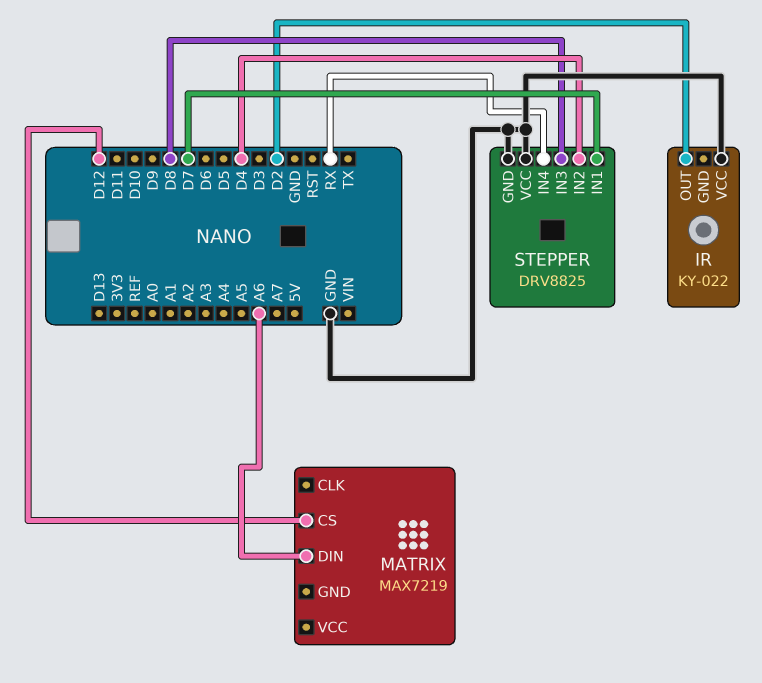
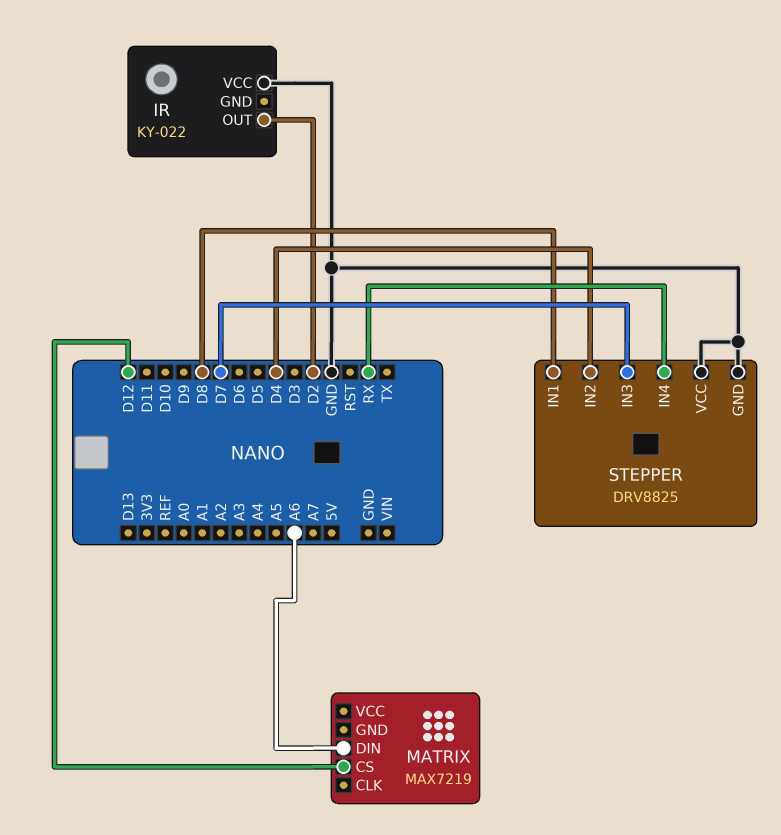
STEPPER pin IN1: D7 -> D8
STEPPER pin IN3: D8 -> D7

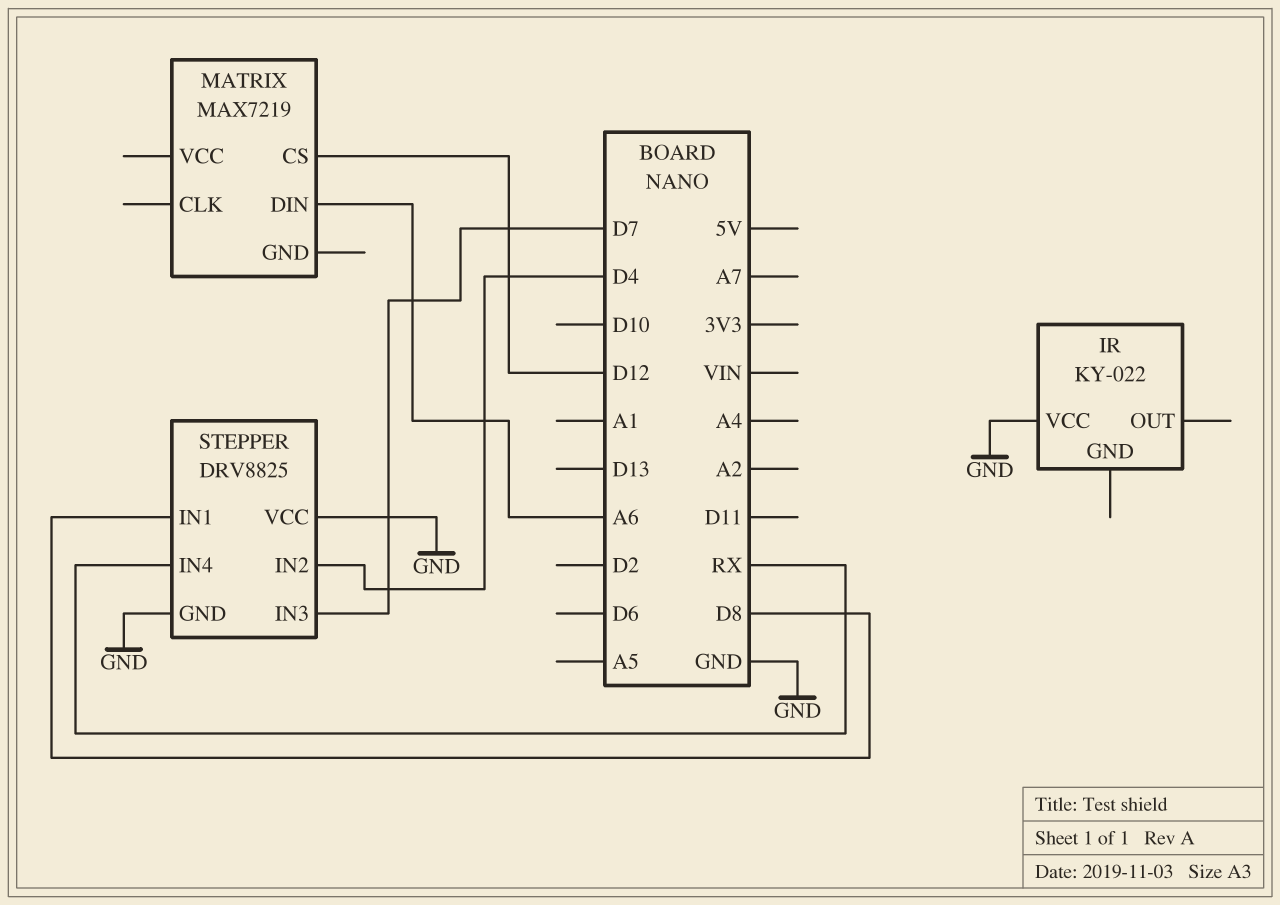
IR pin OUT: D2 -> none

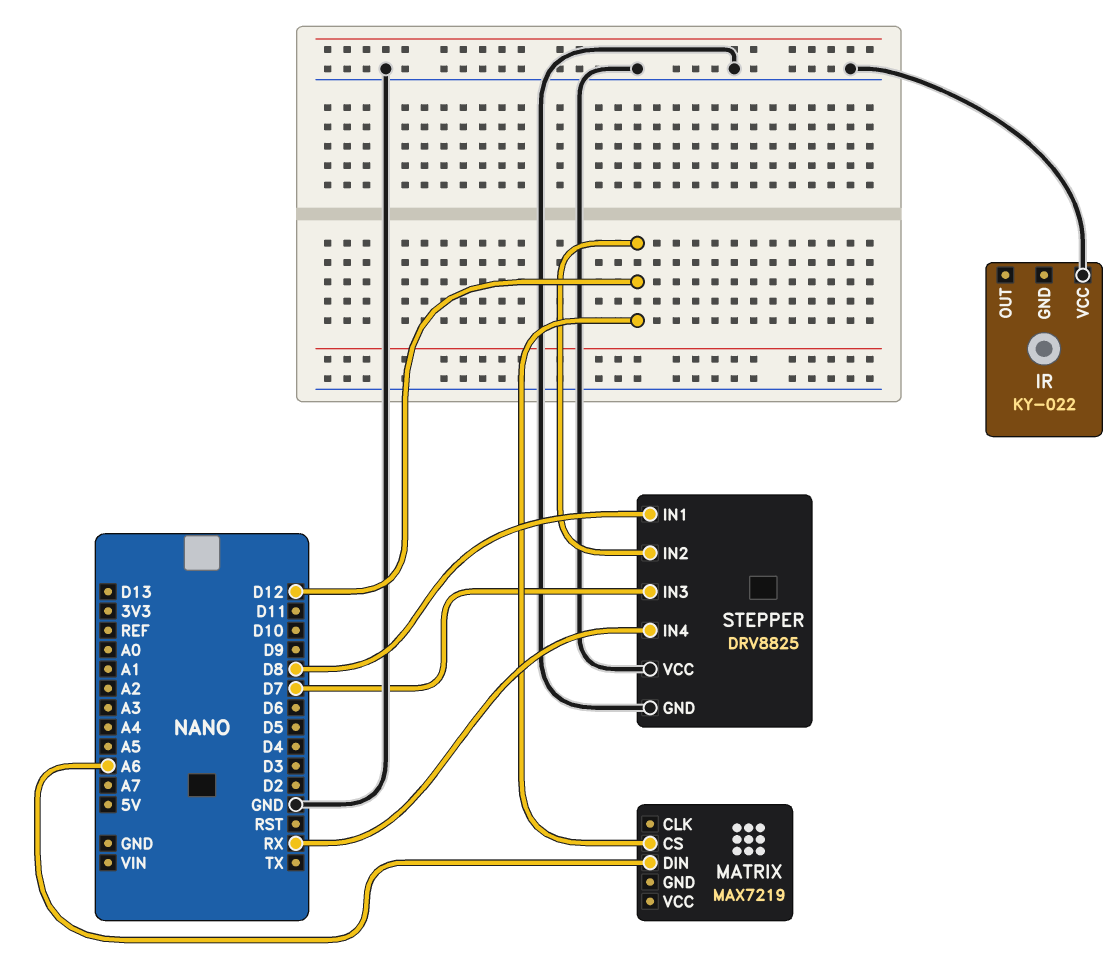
STEPPER pin IN2: D4 -> D12

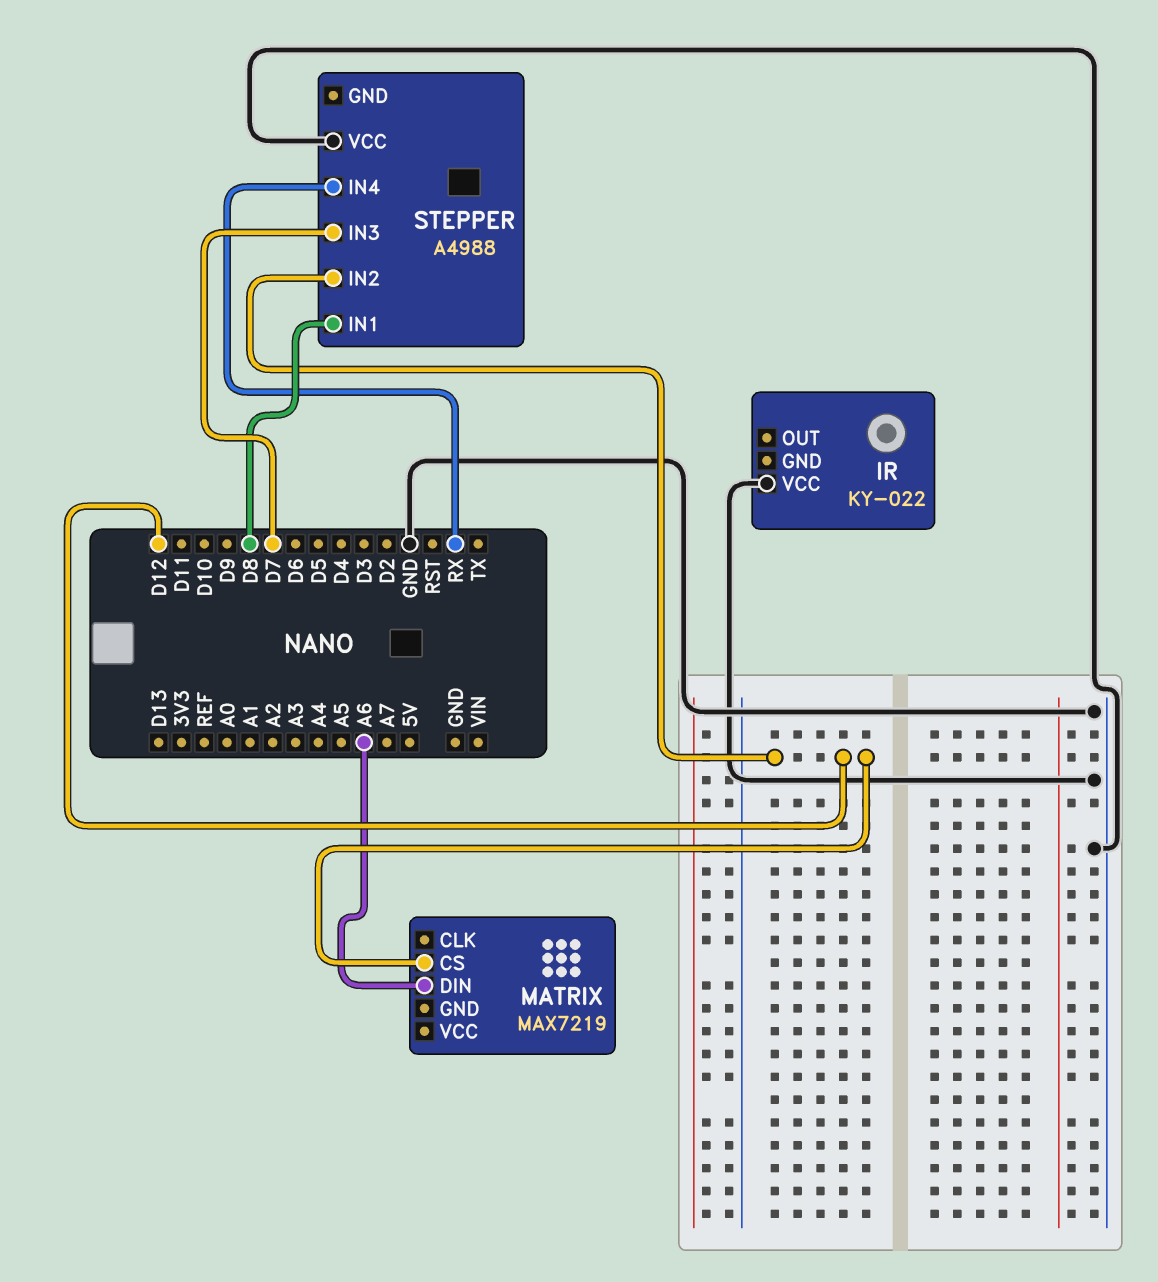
STEPPER: DRV8825 -> A4988
STEPPER pin GND: GND -> none

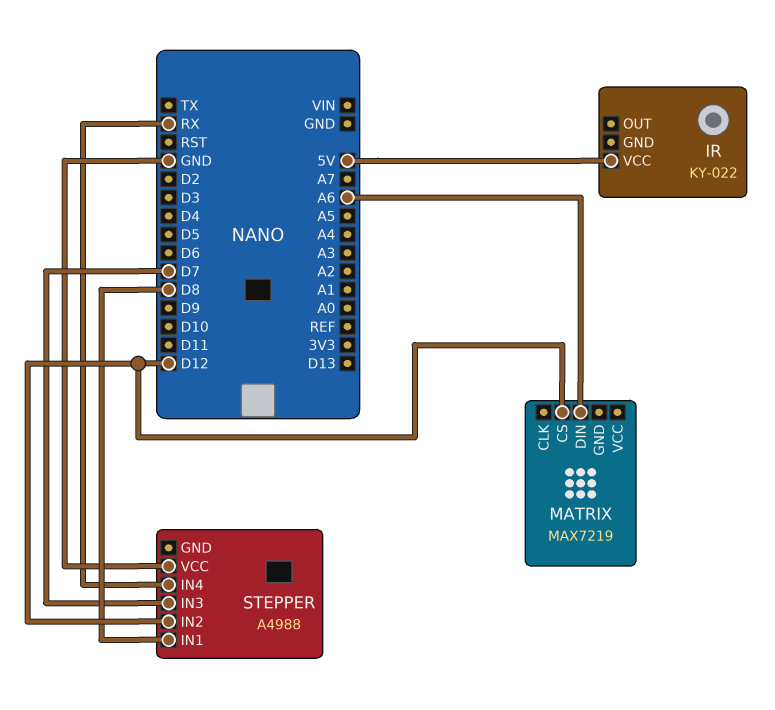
IR pin VCC: GND -> 5V

